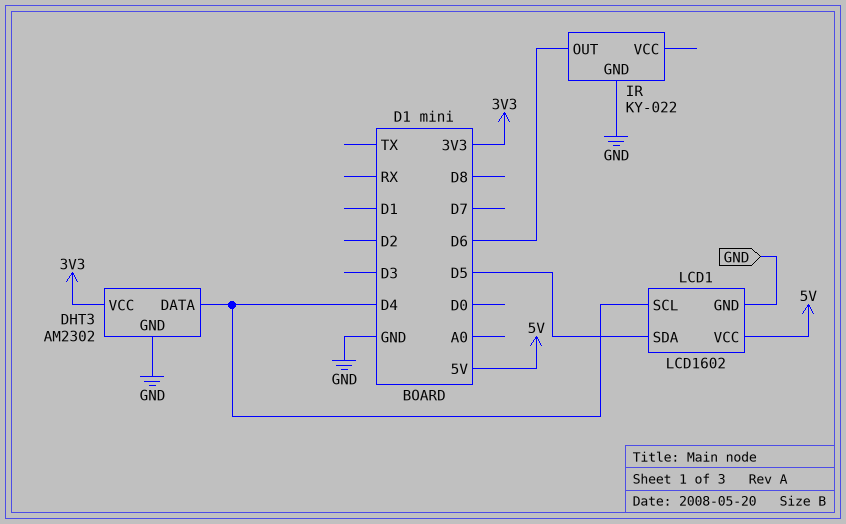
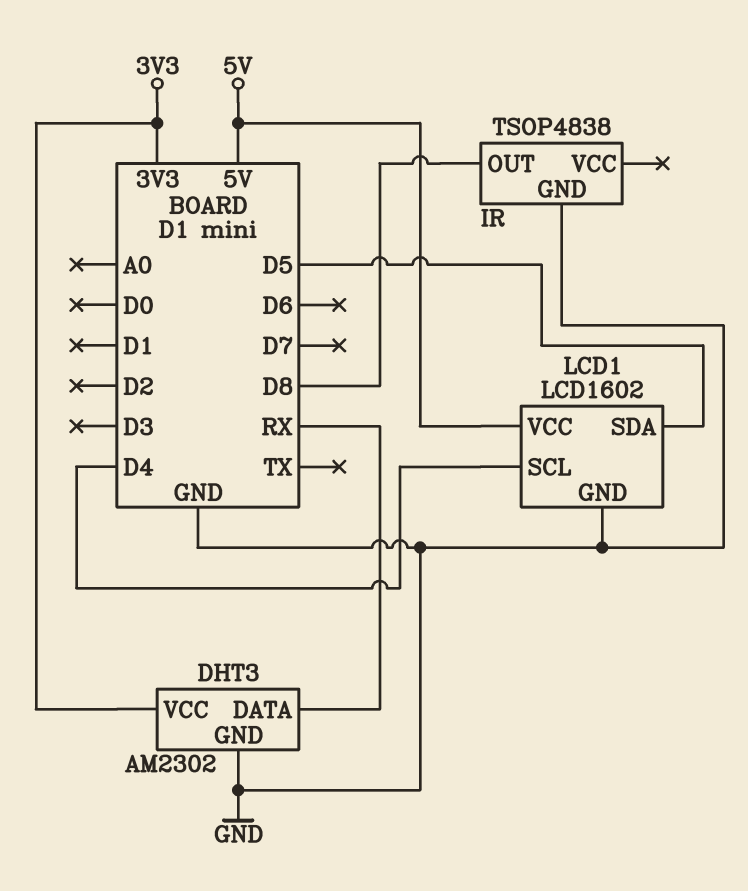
DHT3 pin DATA: D4 -> RX
IR: KY-022 -> TSOP4838
IR pin OUT: D6 -> D8

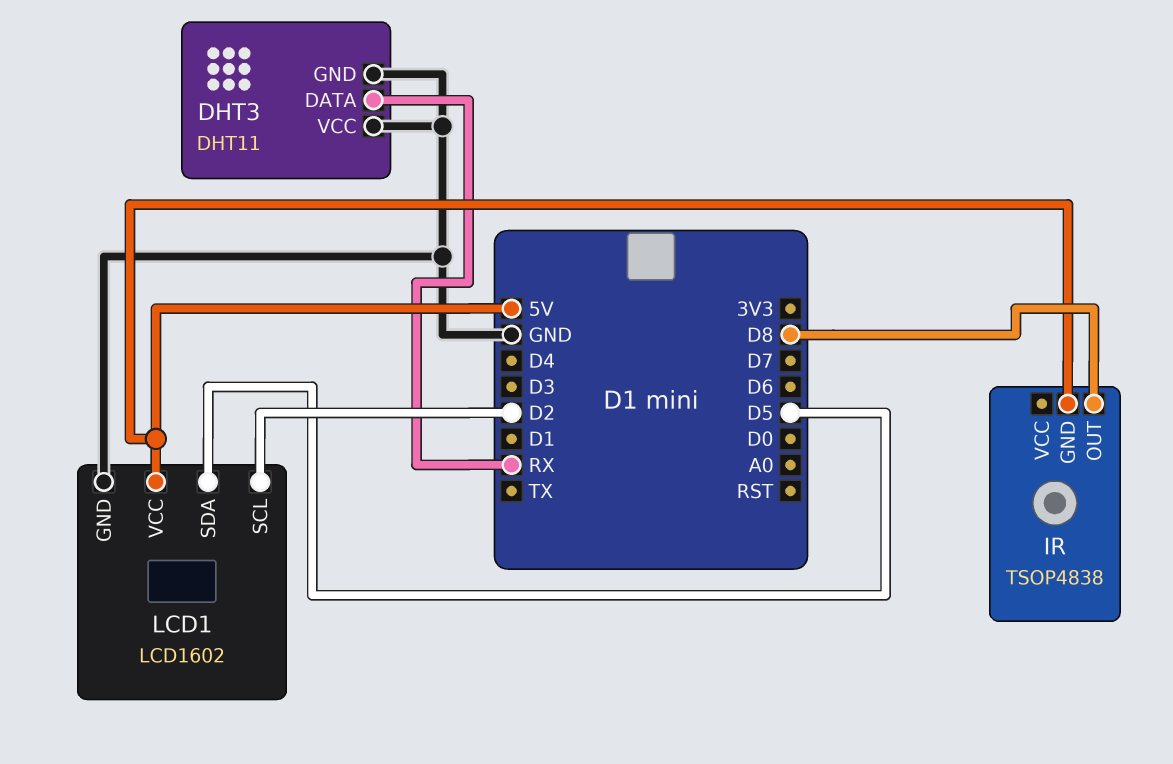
DHT3: AM2302 -> DHT11
DHT3 pin VCC: 3V3 -> GND
IR pin GND: GND -> 5V
LCD1 pin SCL: D4 -> D2

